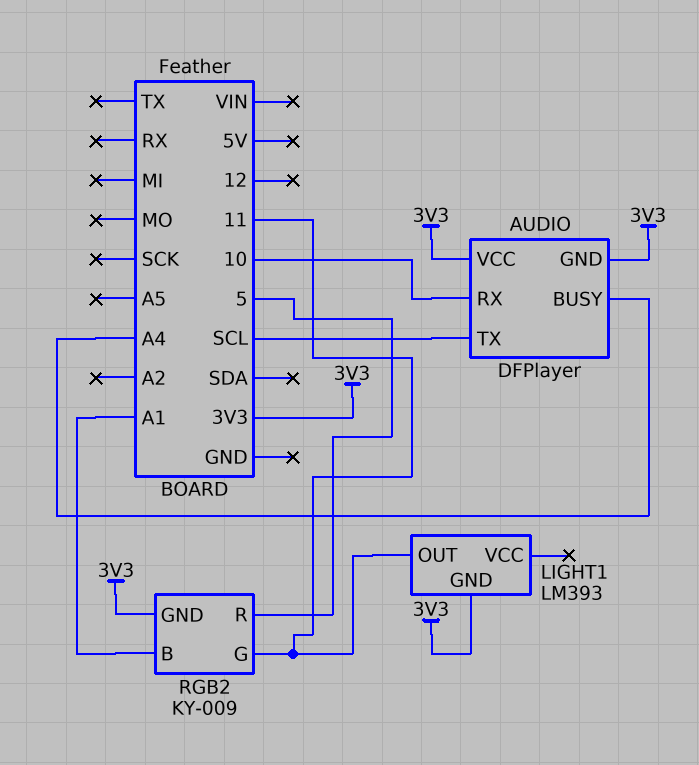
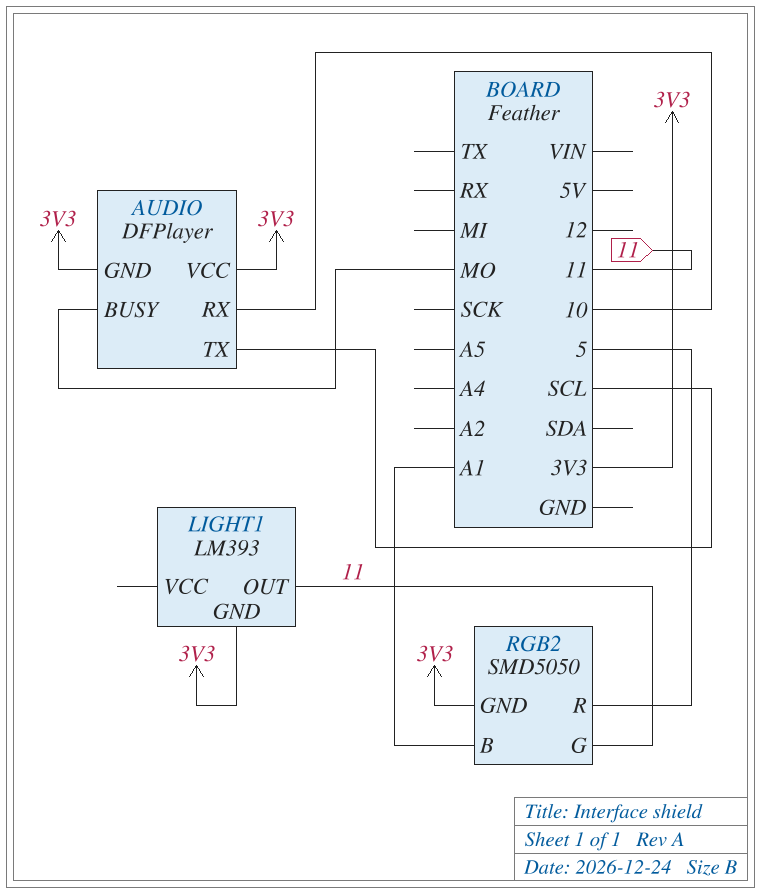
AUDIO pin BUSY: A4 -> MO
RGB2: KY-009 -> SMD5050

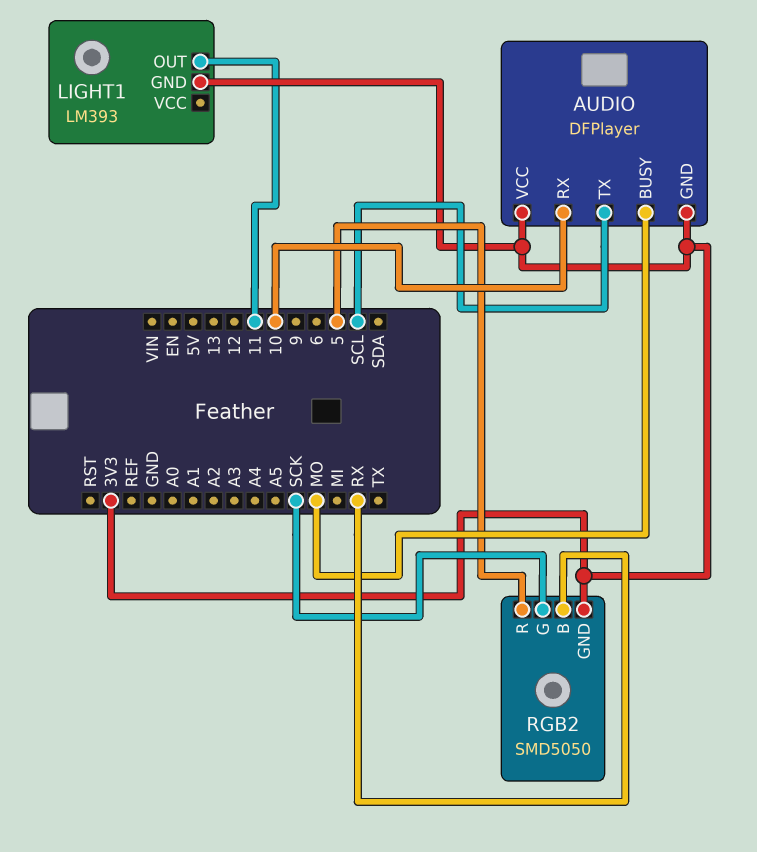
RGB2 pin B: A1 -> RX
RGB2 pin G: 11 -> SCK

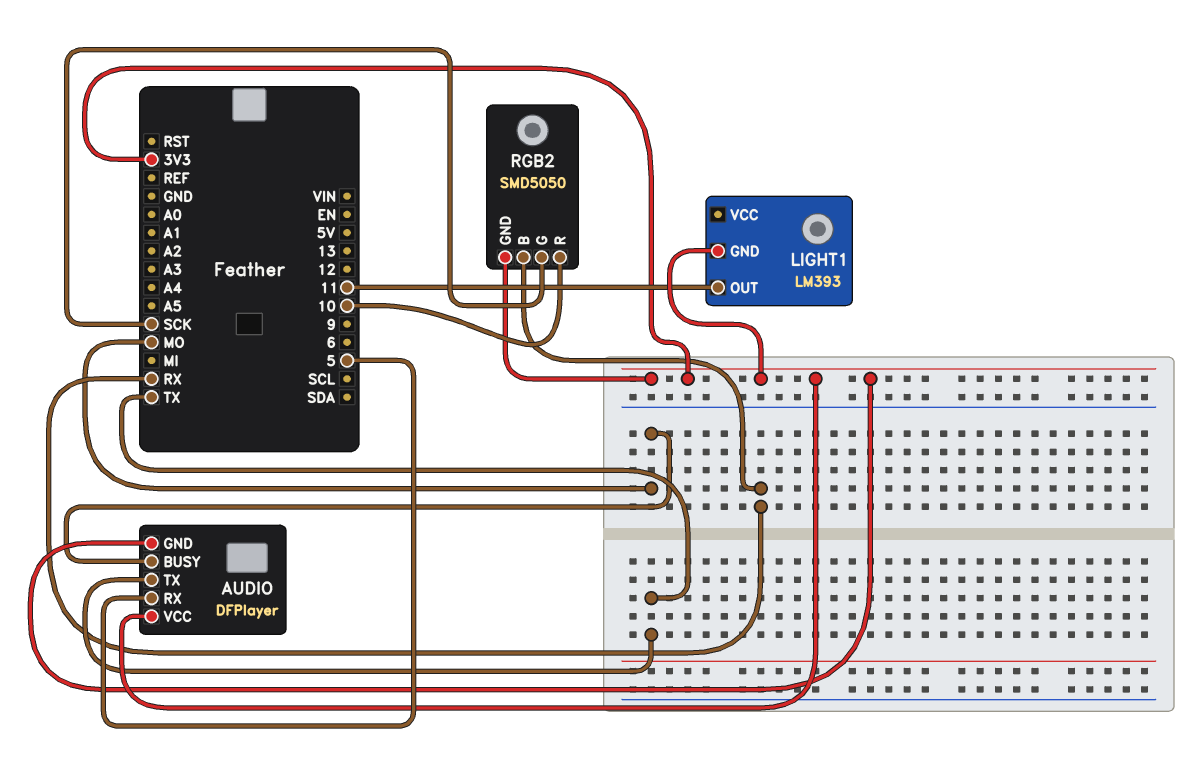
AUDIO pin RX: 10 -> 5
AUDIO pin TX: SCL -> TX
RGB2 pin R: 5 -> 10

